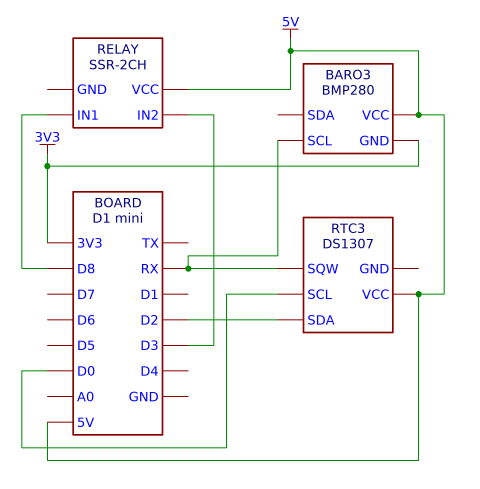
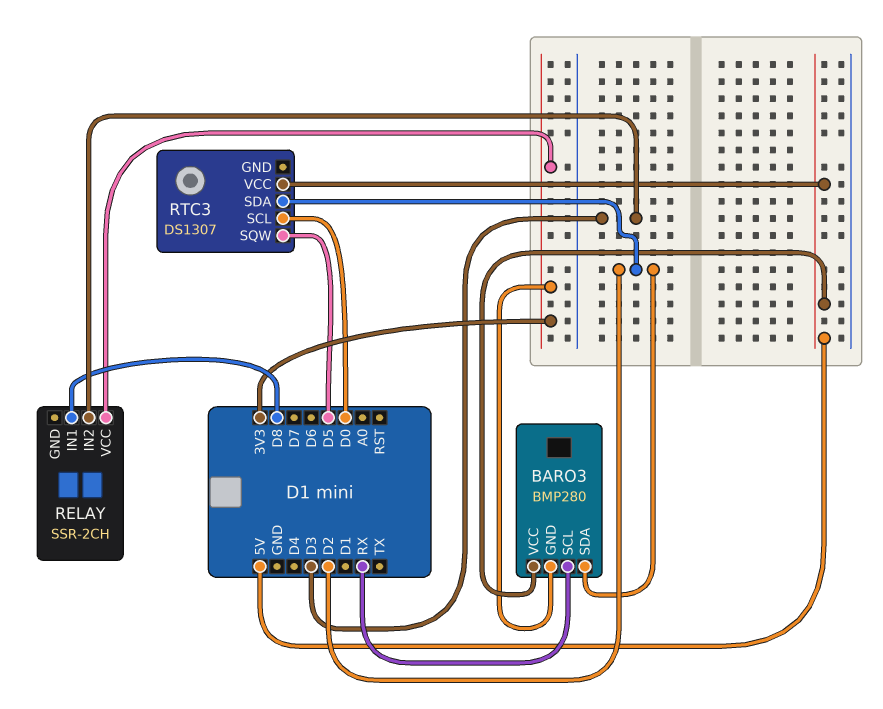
BARO3 pin SDA: none -> D2
RELAY pin VCC: 5V -> 3V3
RTC3 pin SQW: RX -> D5

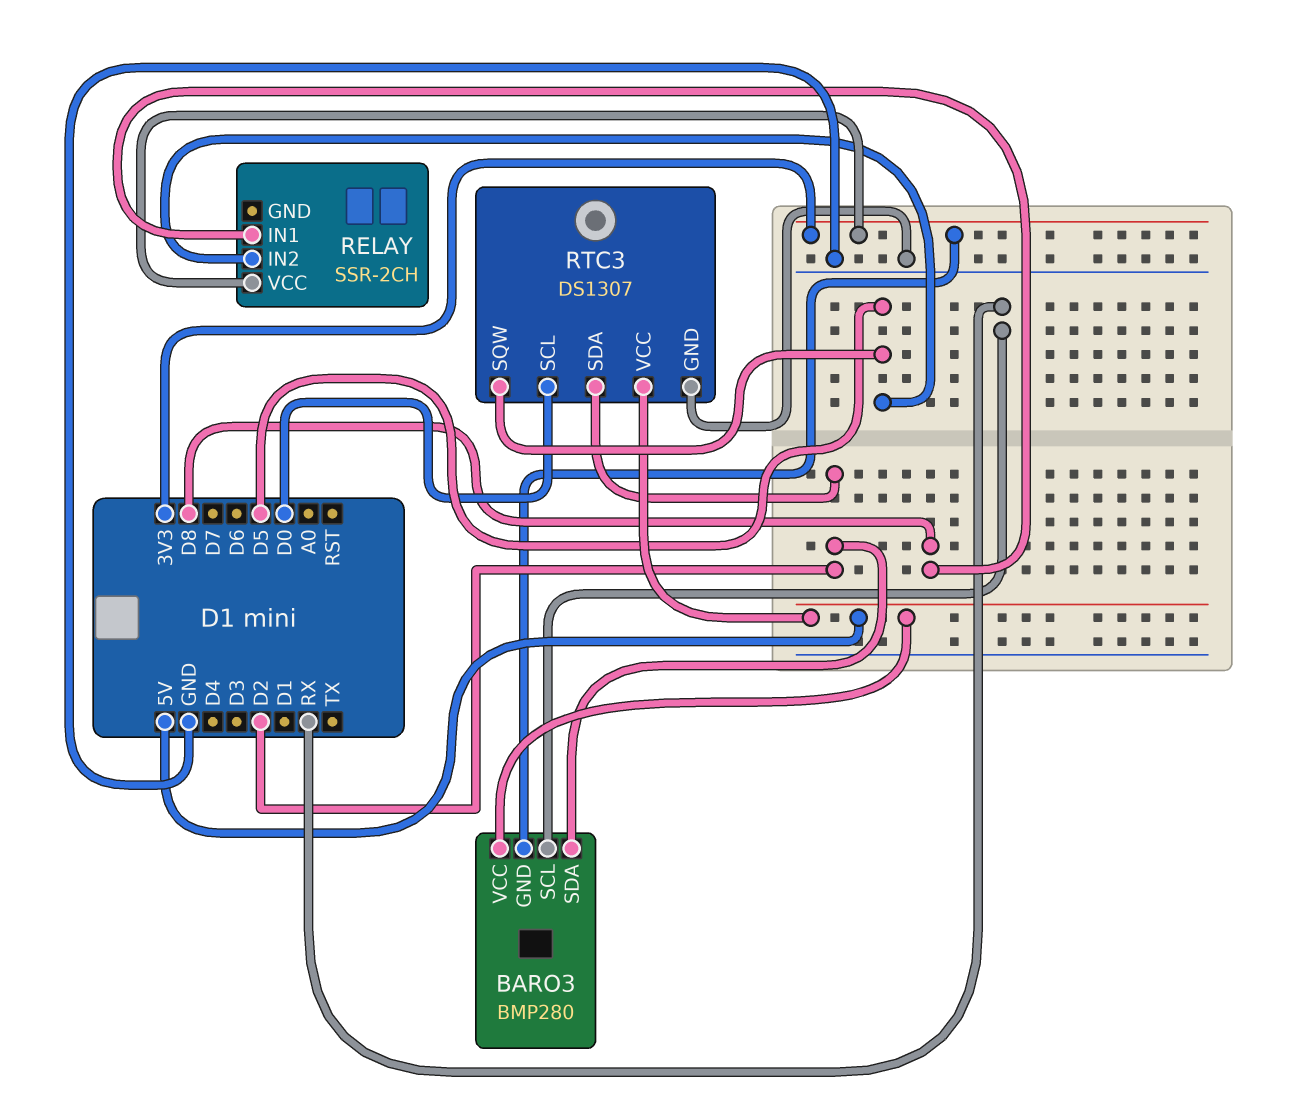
RELAY pin IN2: D3 -> D5
RTC3 pin GND: none -> GND

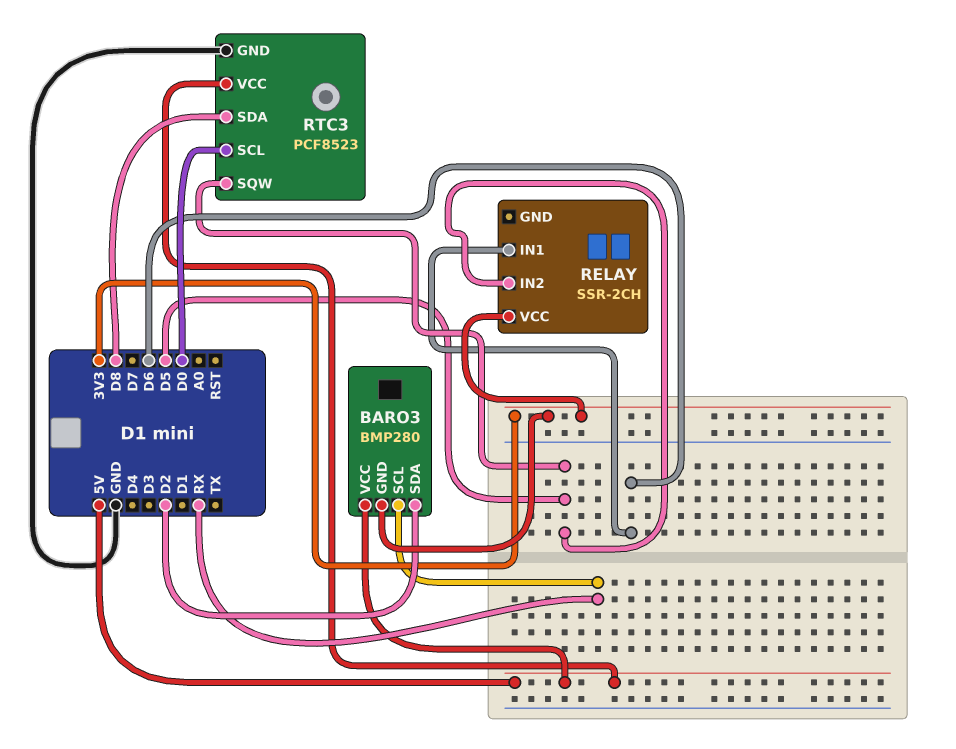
RELAY pin IN1: D8 -> D6
RTC3: DS1307 -> PCF8523
RTC3 pin SDA: D2 -> D8

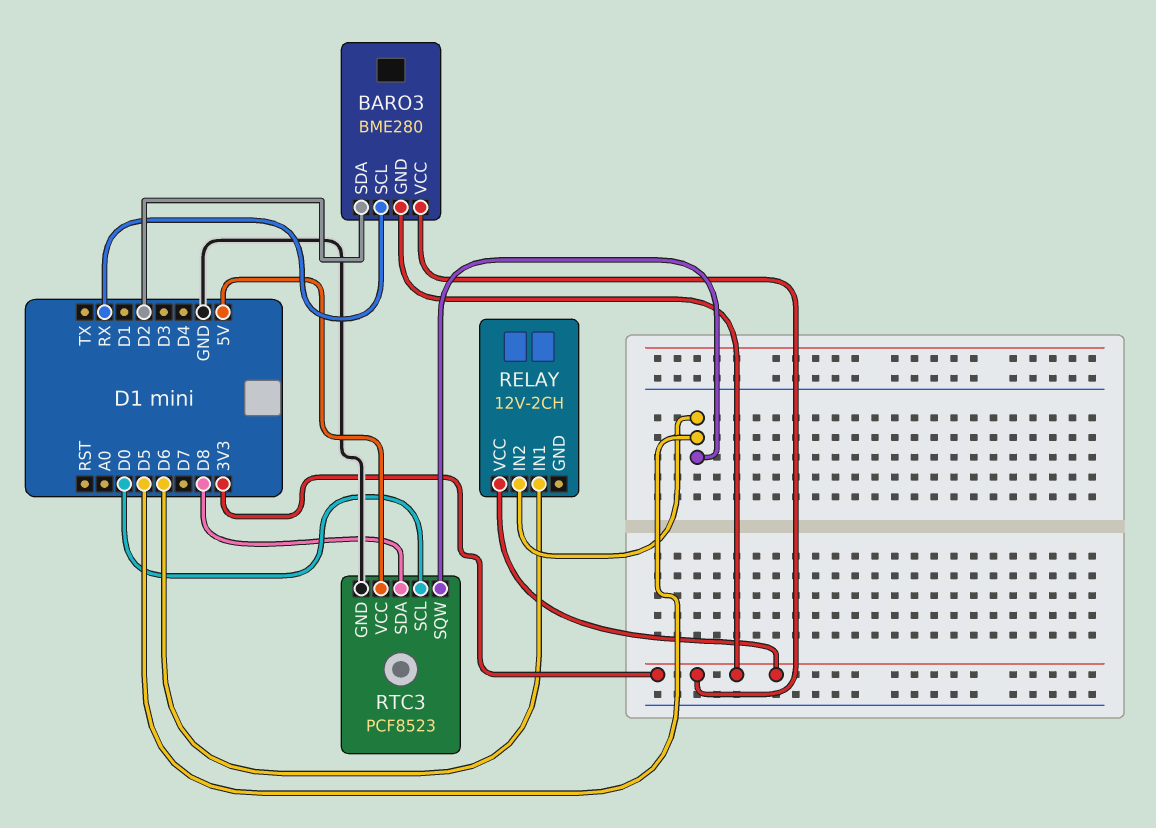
BARO3: BMP280 -> BME280
BARO3 pin VCC: 5V -> 3V3
RELAY: SSR-2CH -> 12V-2CH

